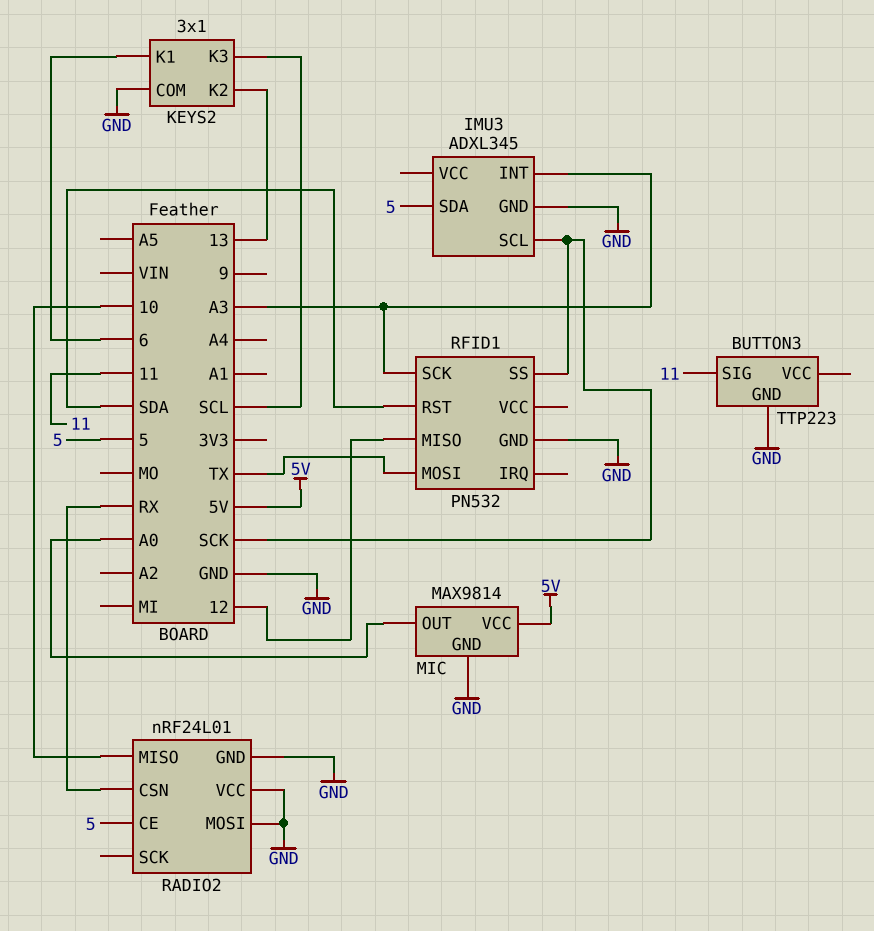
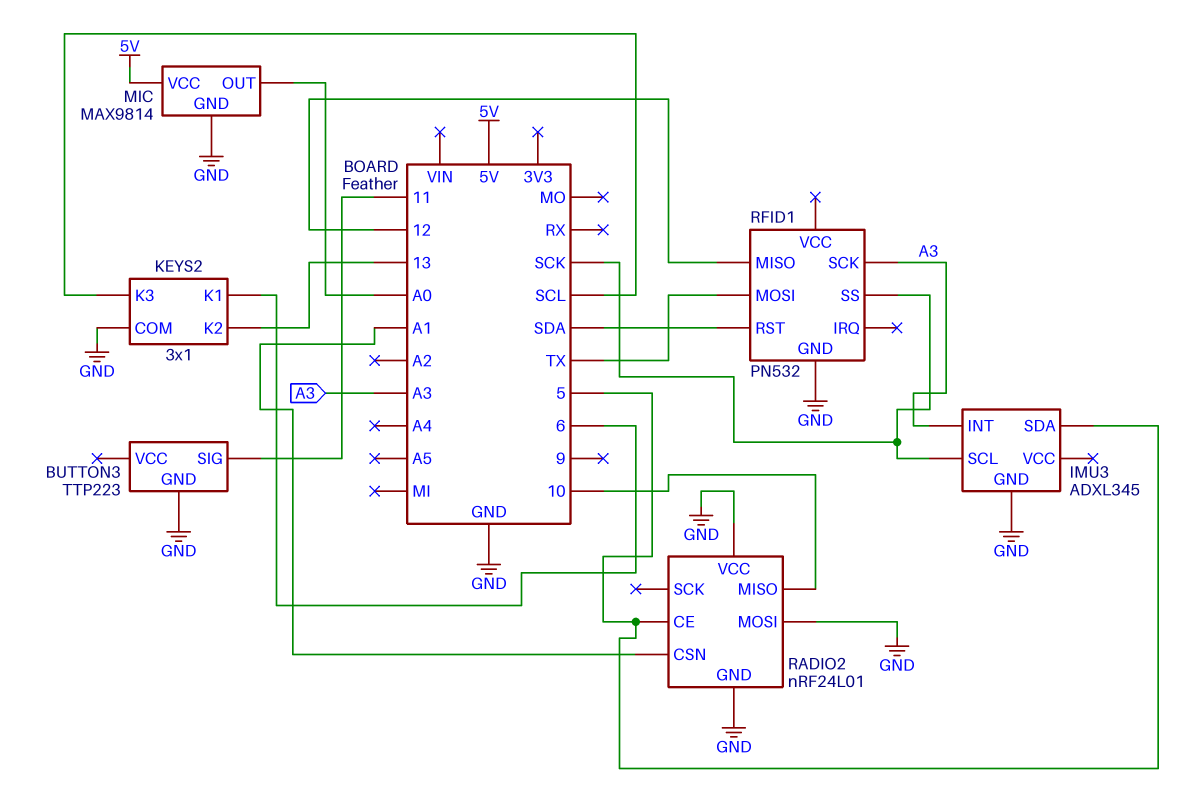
RADIO2 pin CSN: RX -> A1

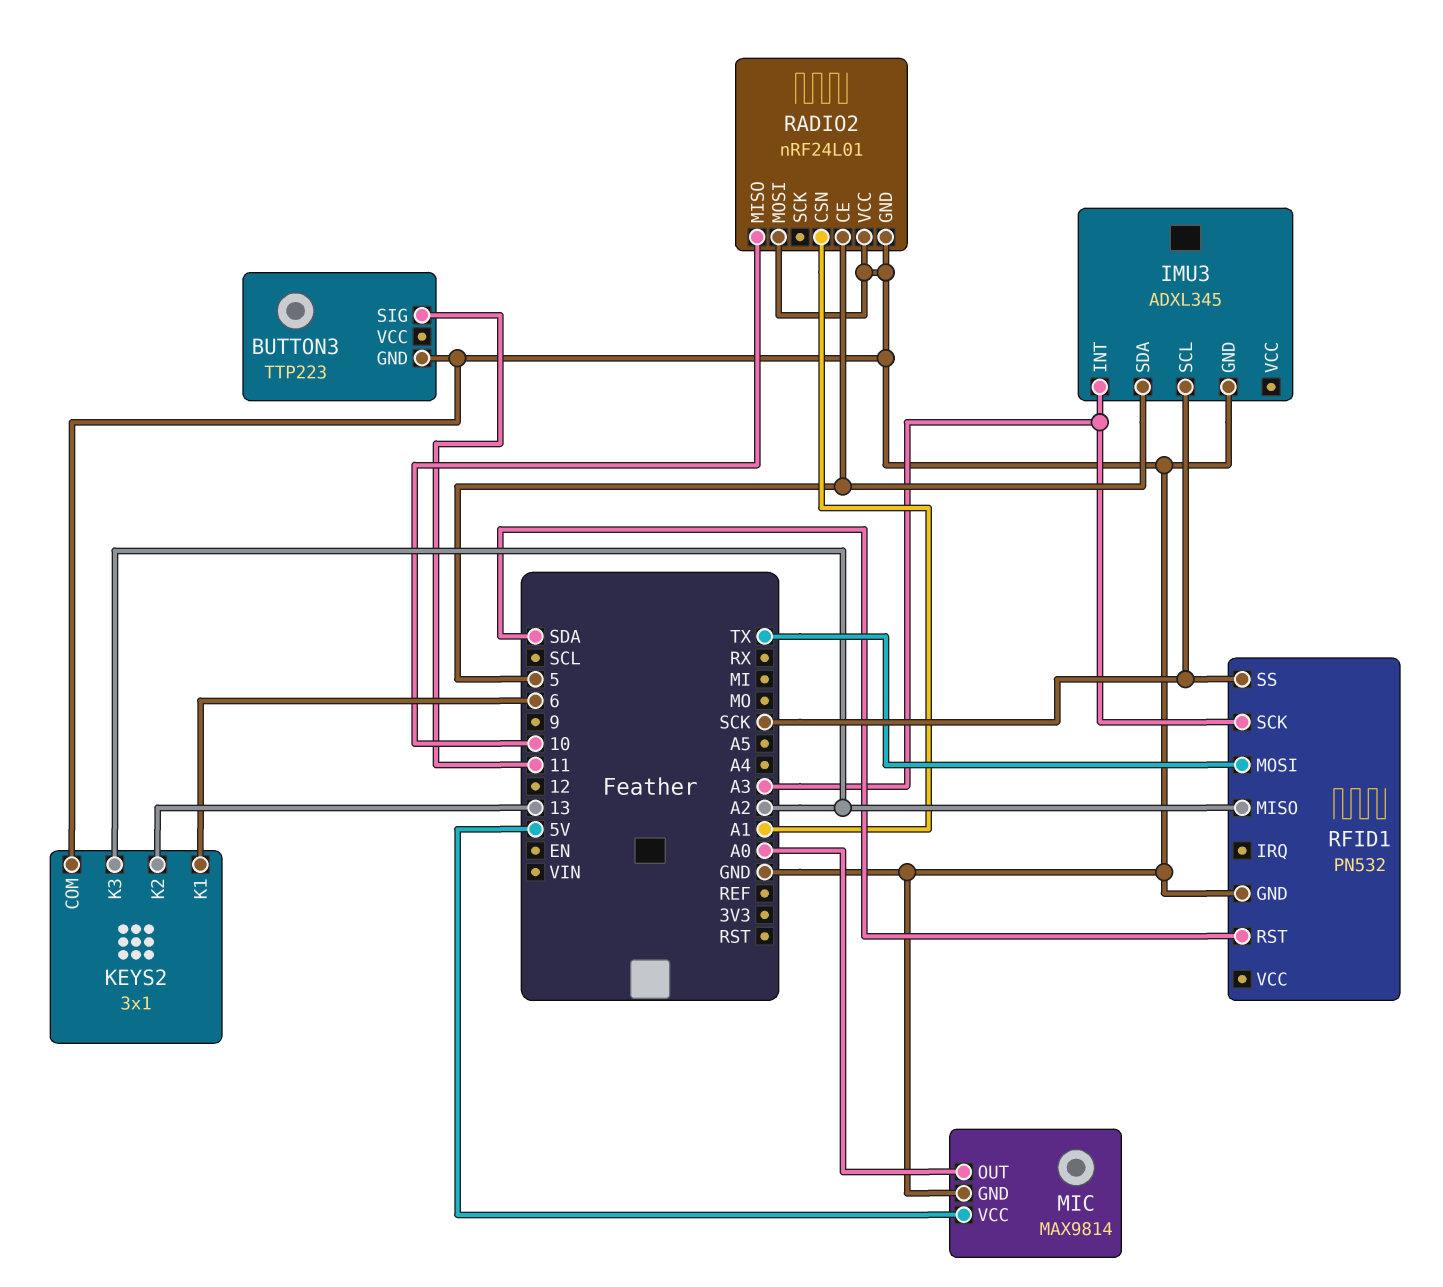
KEYS2 pin K3: SCL -> A2
RFID1 pin MISO: 12 -> A2

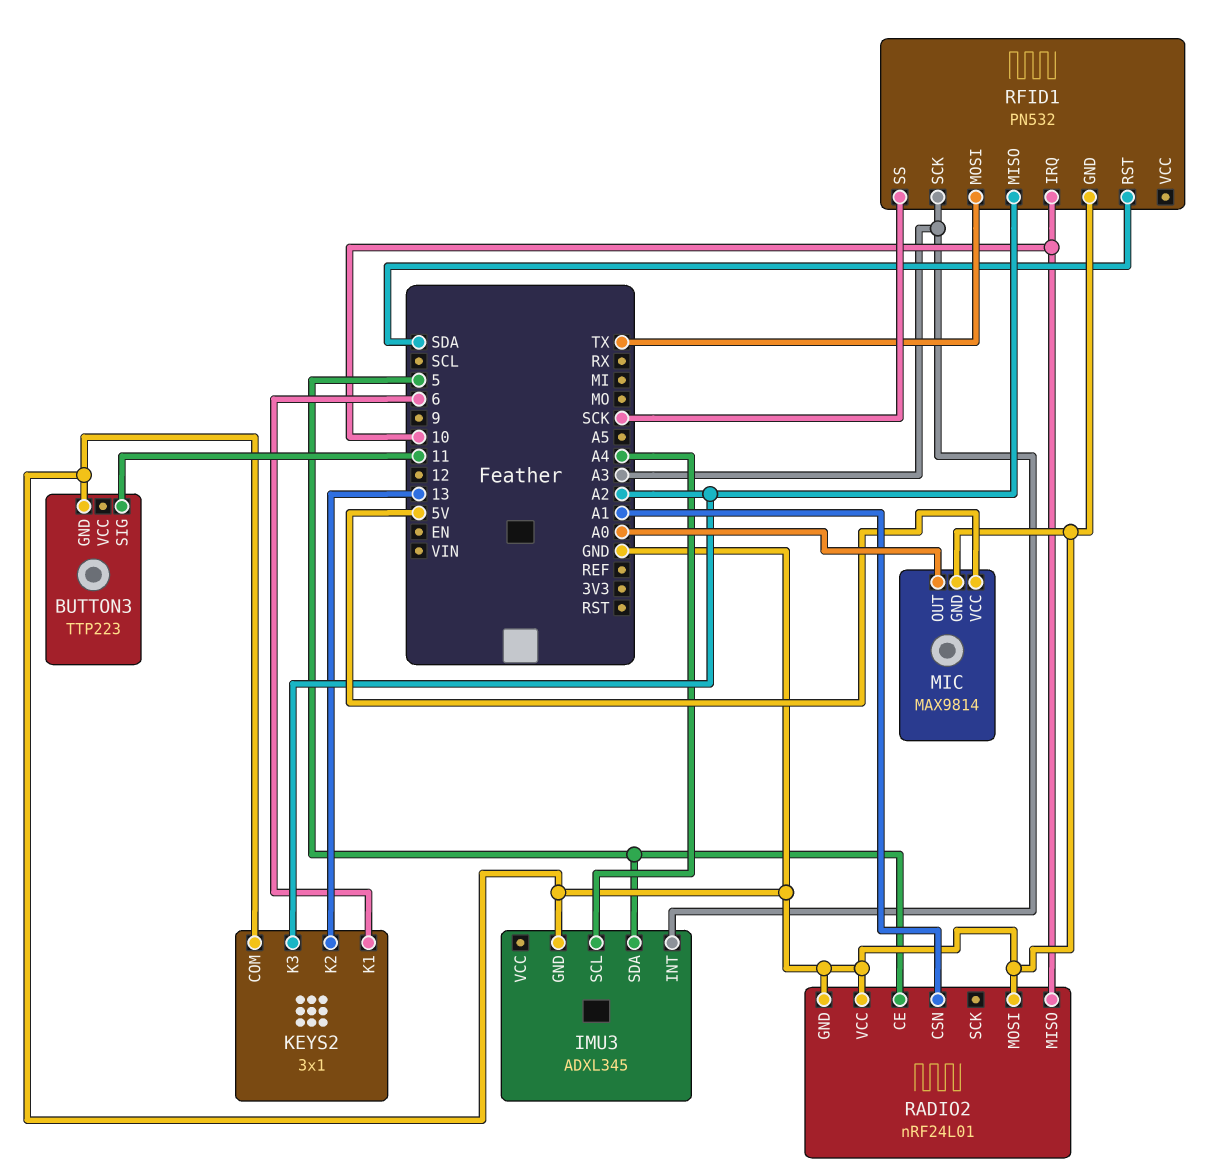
IMU3 pin SCL: SCK -> A4
RFID1 pin IRQ: none -> 10

